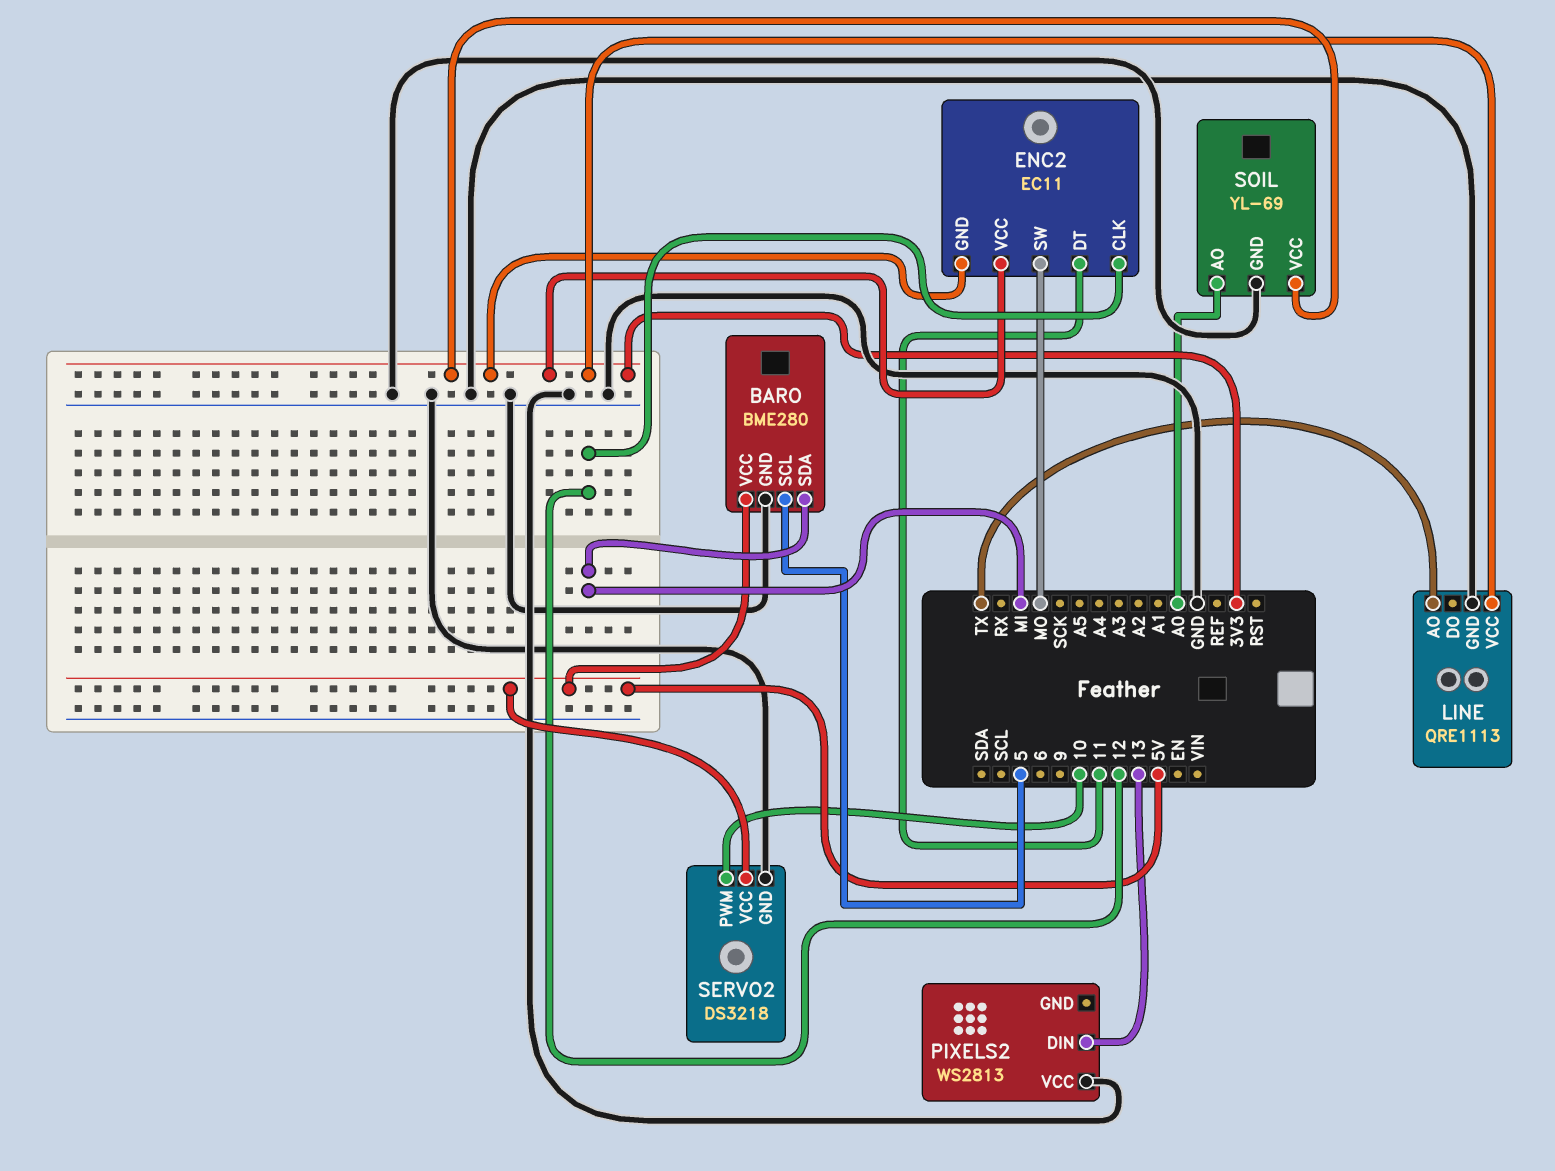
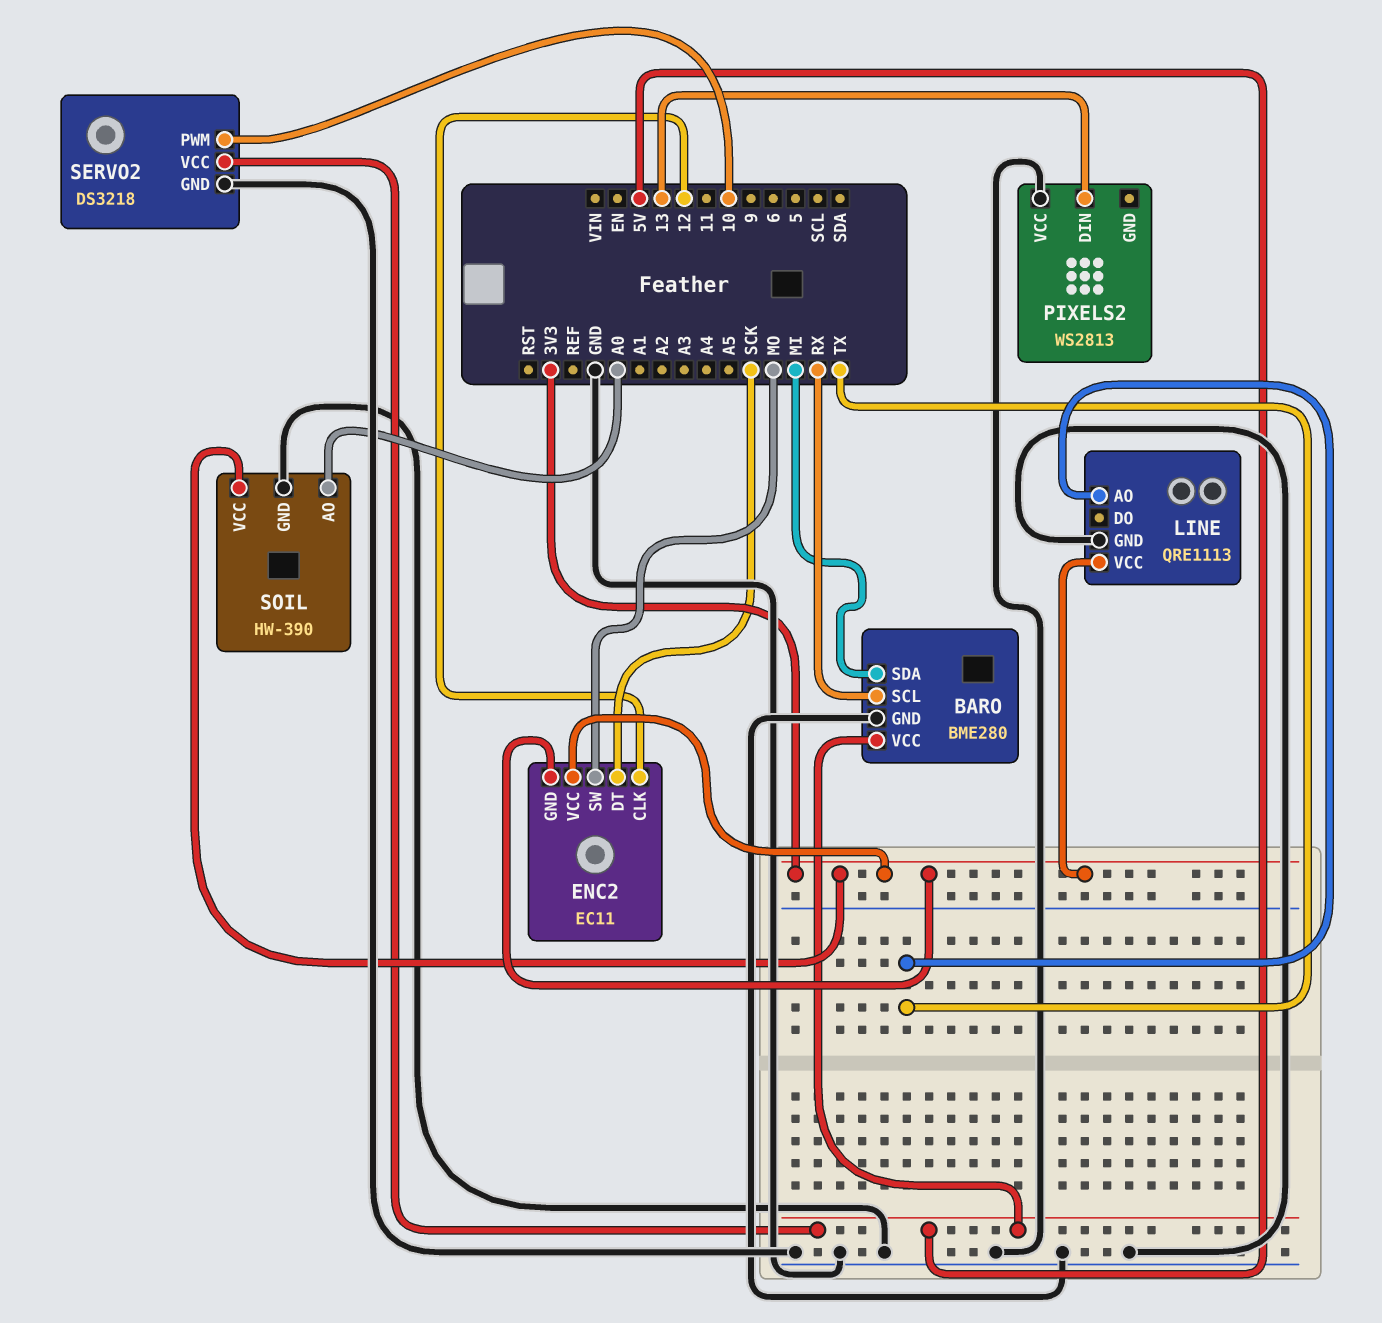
BARO pin SCL: 5 -> RX
ENC2 pin DT: 11 -> SCK
SOIL: YL-69 -> HW-390

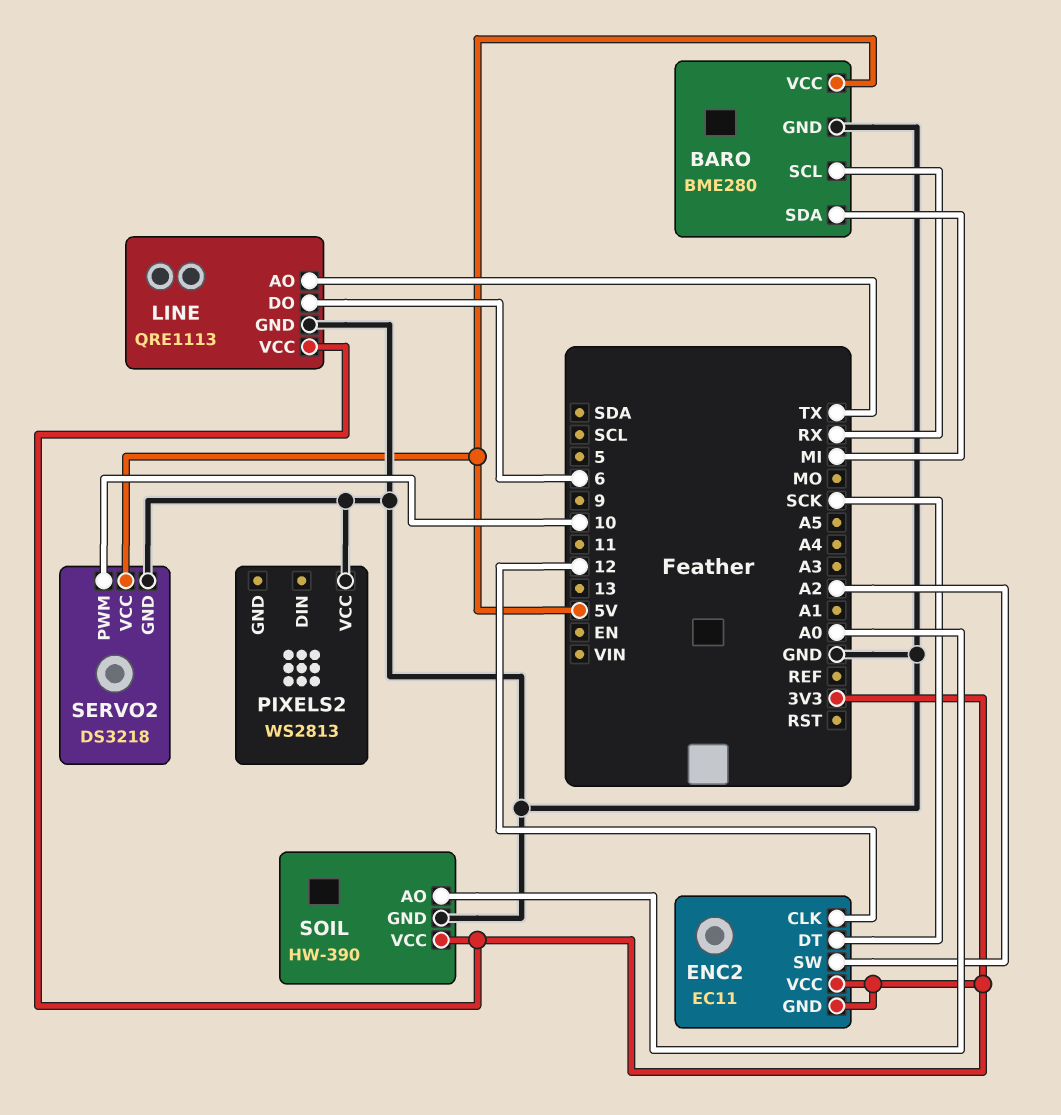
ENC2 pin SW: MO -> A2
LINE pin DO: none -> 6
PIXELS2 pin DIN: 13 -> none

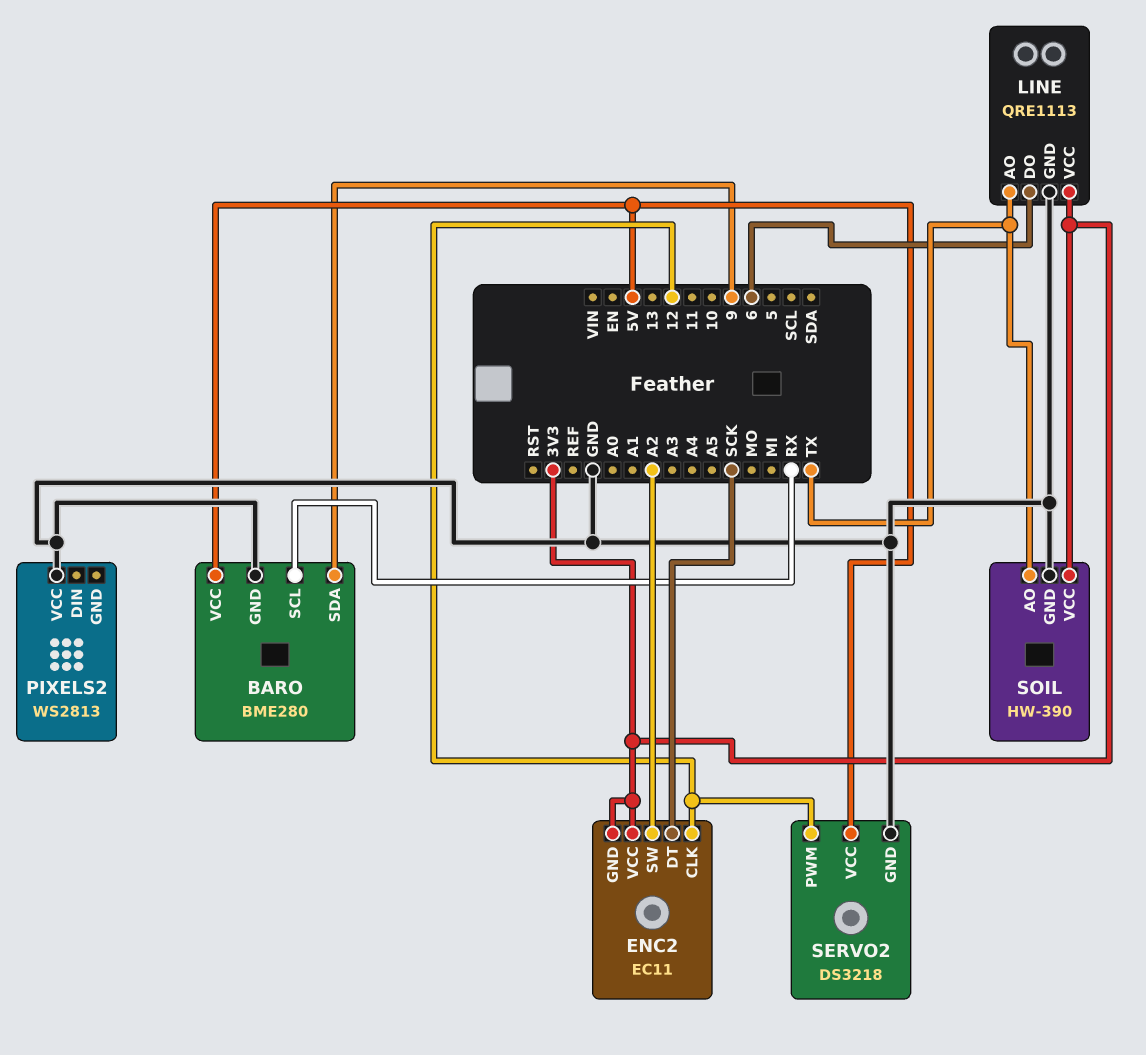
BARO pin SDA: MI -> 9
SERVO2 pin PWM: 10 -> 12
SOIL pin AO: A0 -> TX

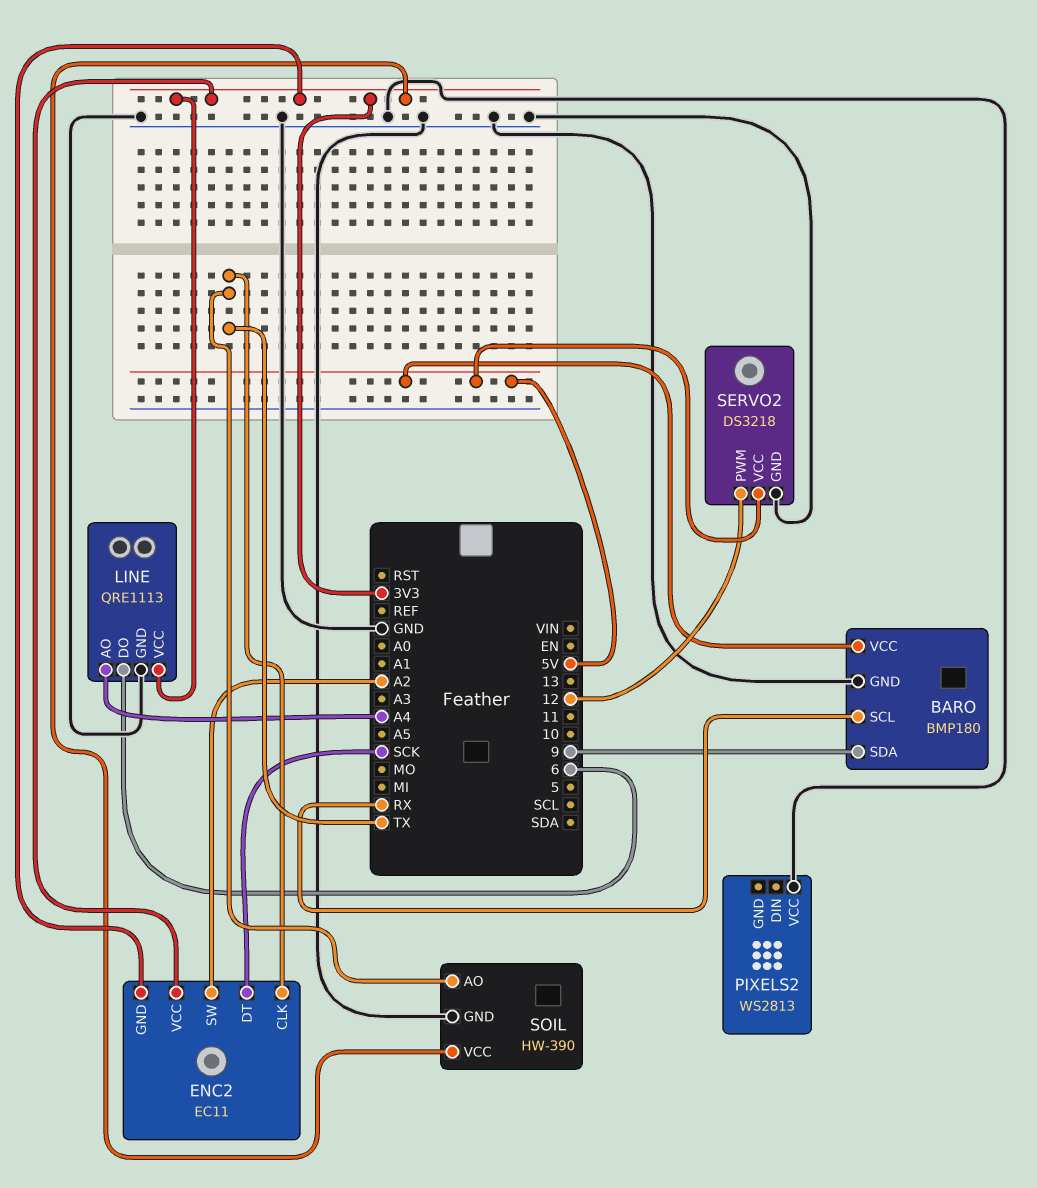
BARO: BME280 -> BMP180
ENC2 pin CLK: 12 -> TX
LINE pin AO: TX -> A4

